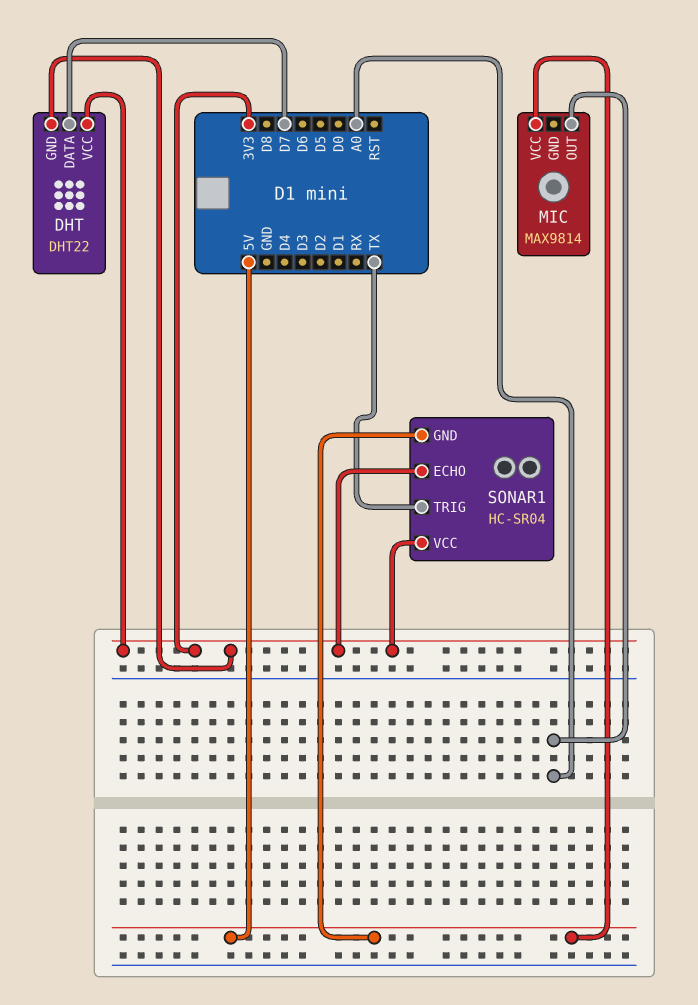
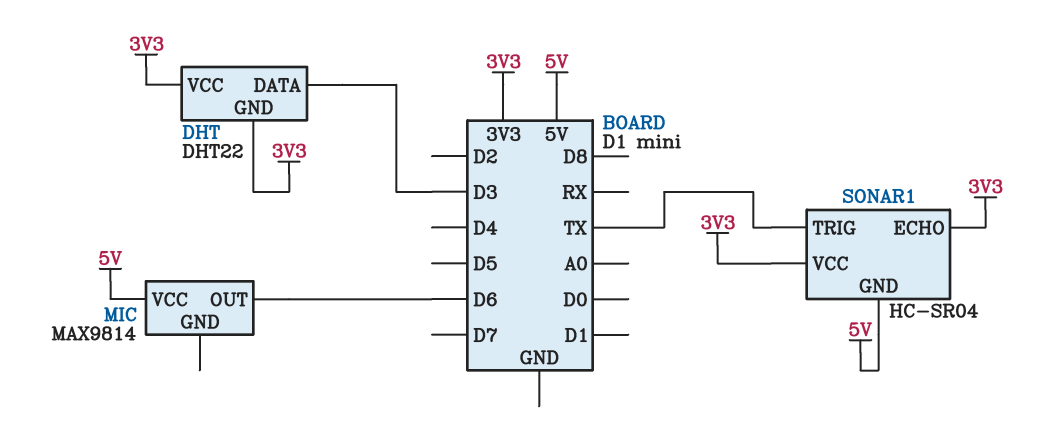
DHT pin DATA: D7 -> D3
MIC pin OUT: A0 -> D6

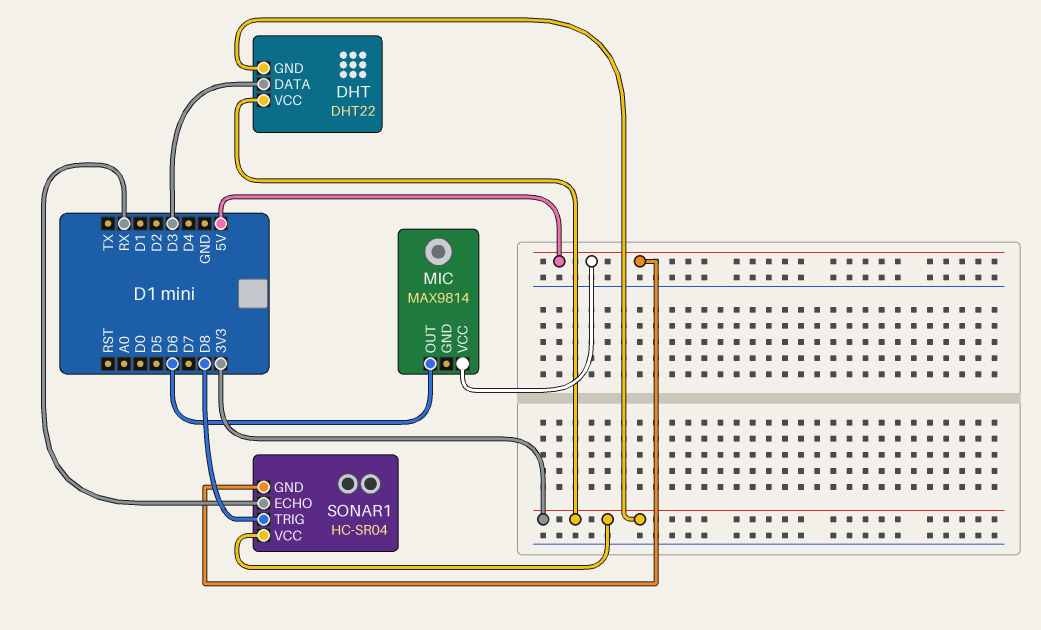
SONAR1 pin ECHO: 3V3 -> RX
SONAR1 pin TRIG: TX -> D8

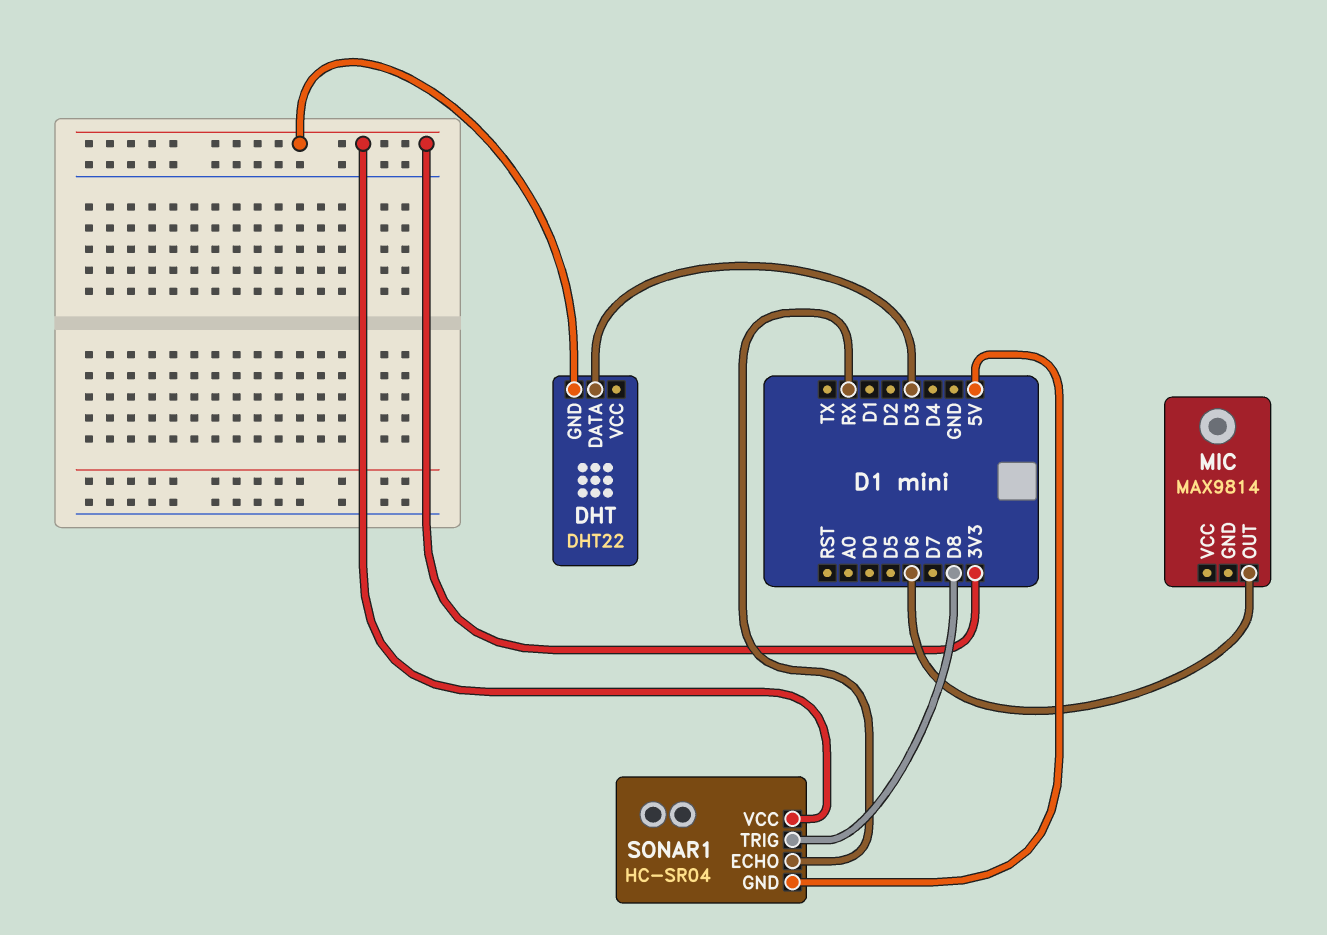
DHT pin VCC: 3V3 -> none
MIC pin VCC: 5V -> none

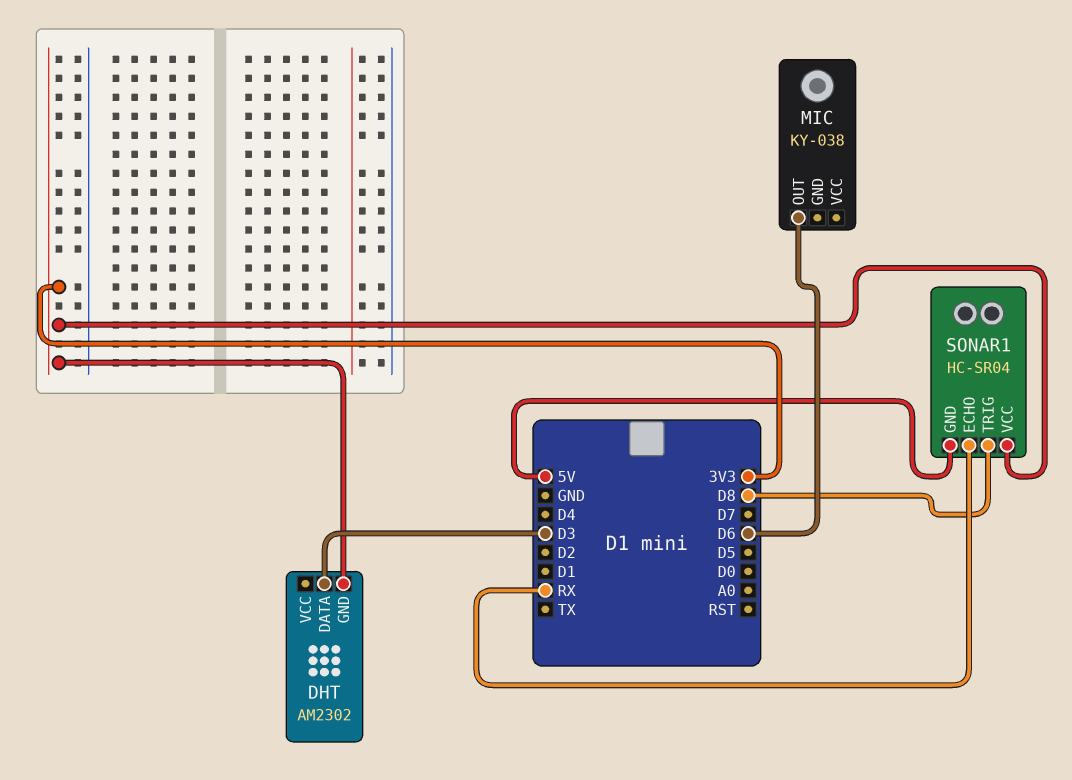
DHT: DHT22 -> AM2302
MIC: MAX9814 -> KY-038

